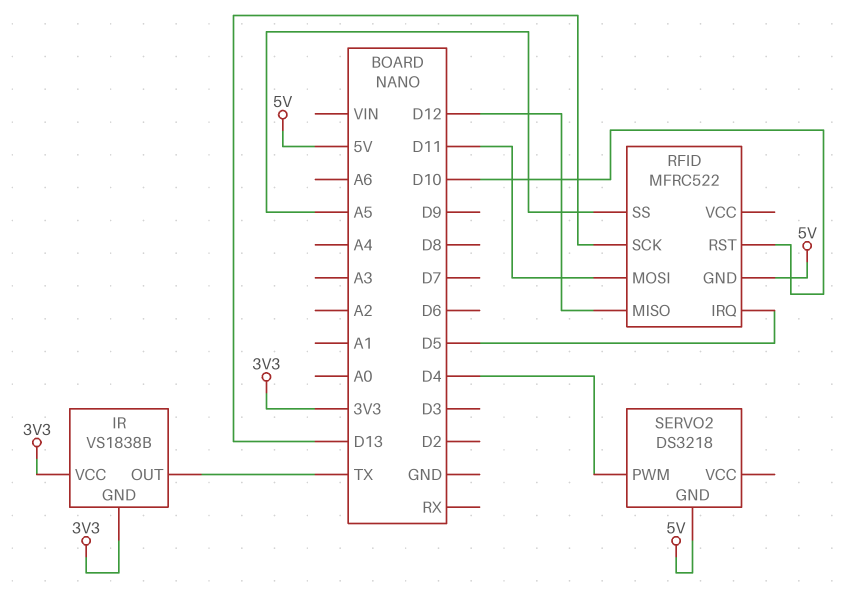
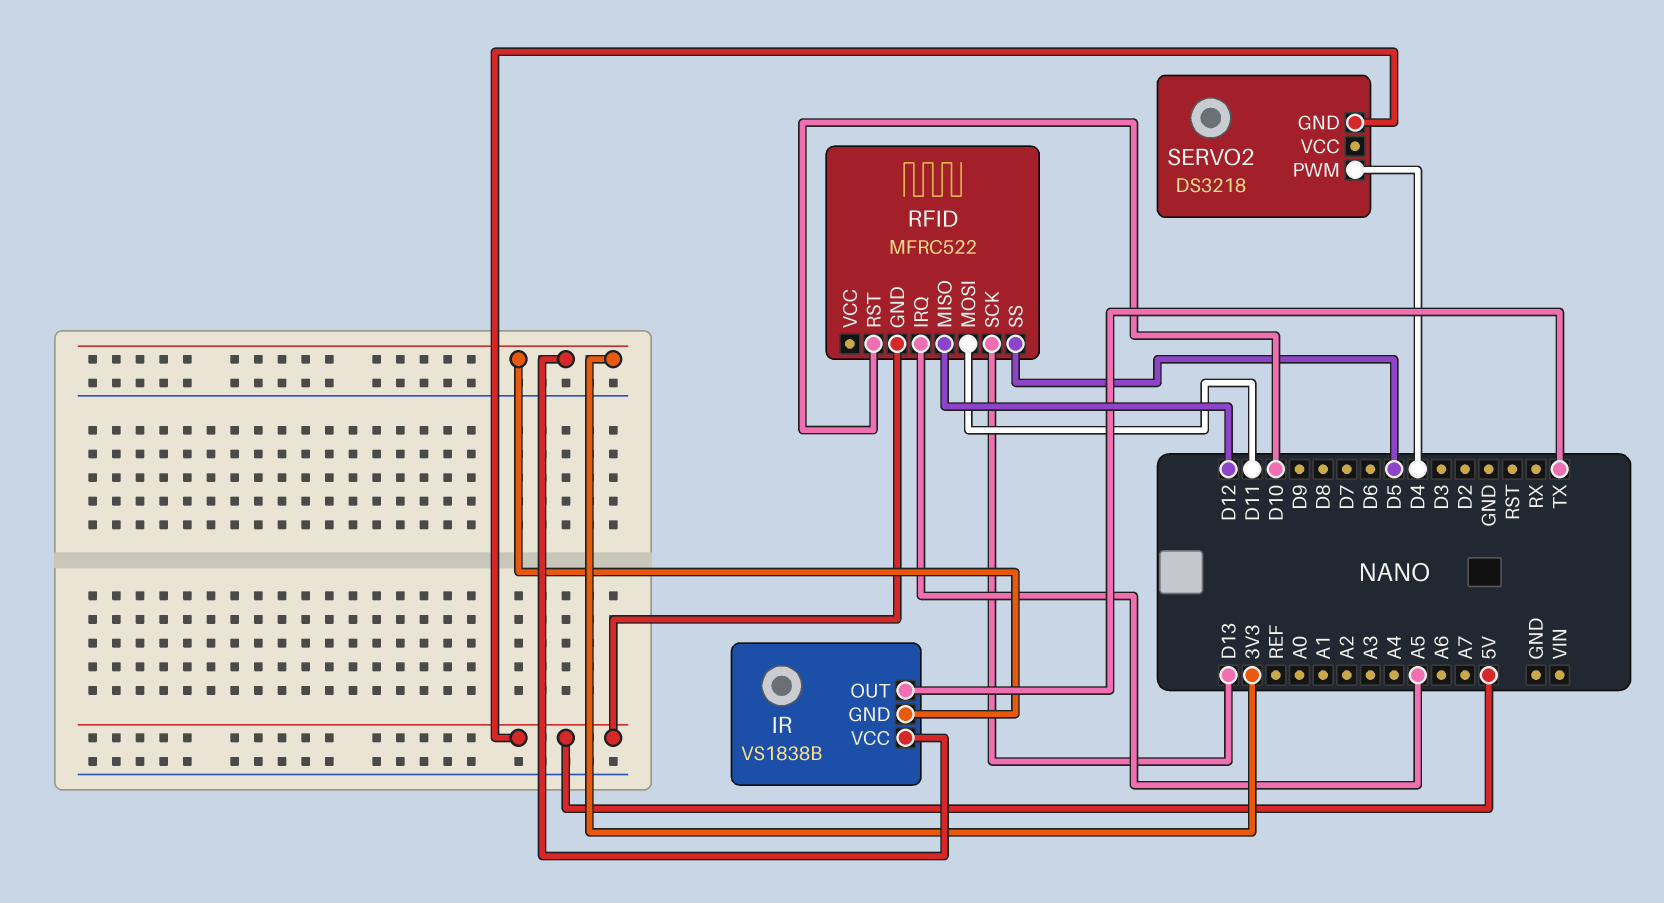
RFID pin IRQ: D5 -> A5
RFID pin SS: A5 -> D5

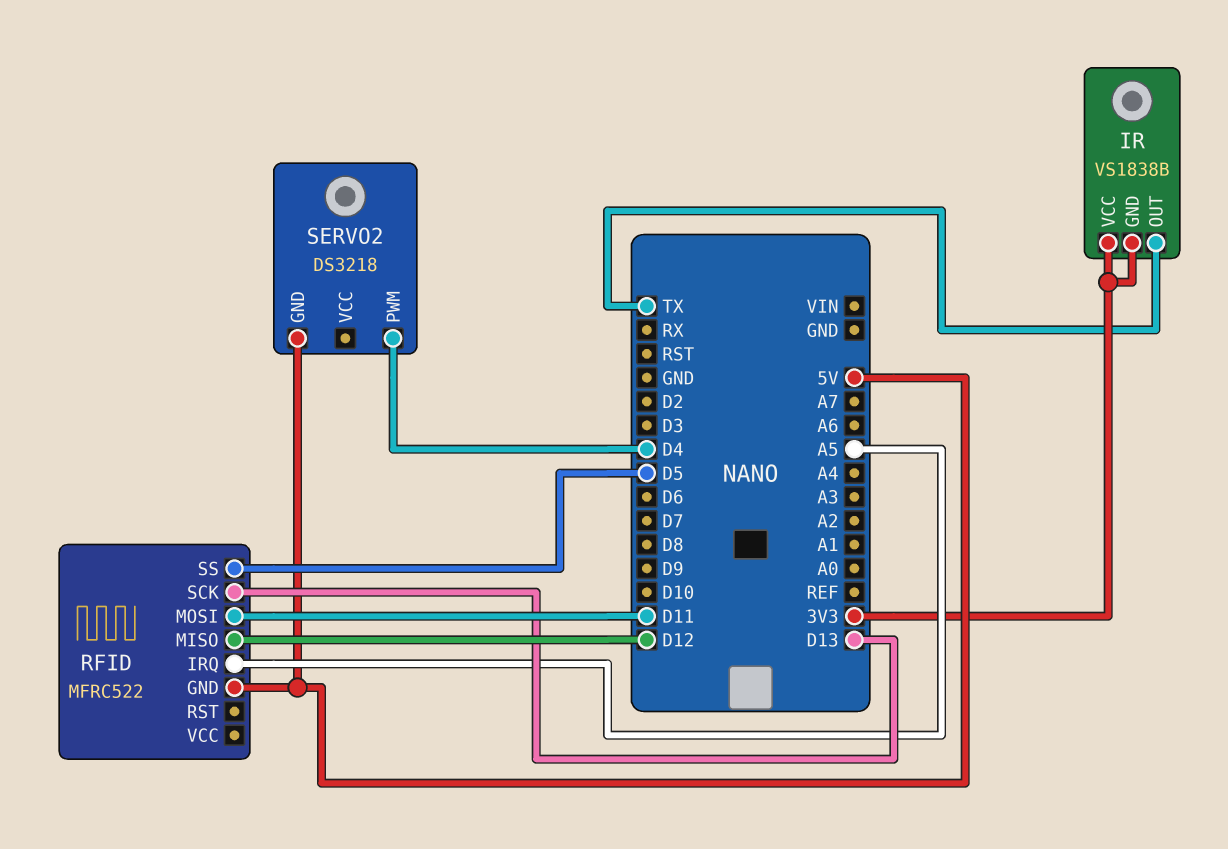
RFID pin RST: D10 -> none

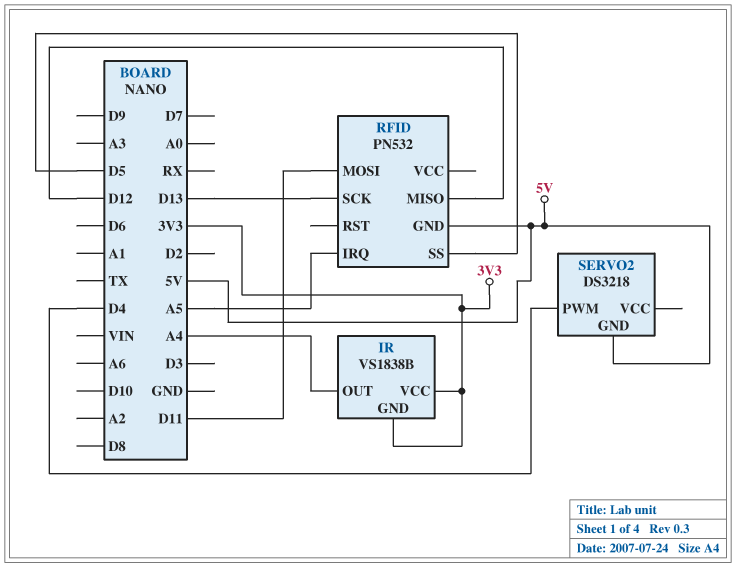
IR pin OUT: TX -> A4
RFID: MFRC522 -> PN532

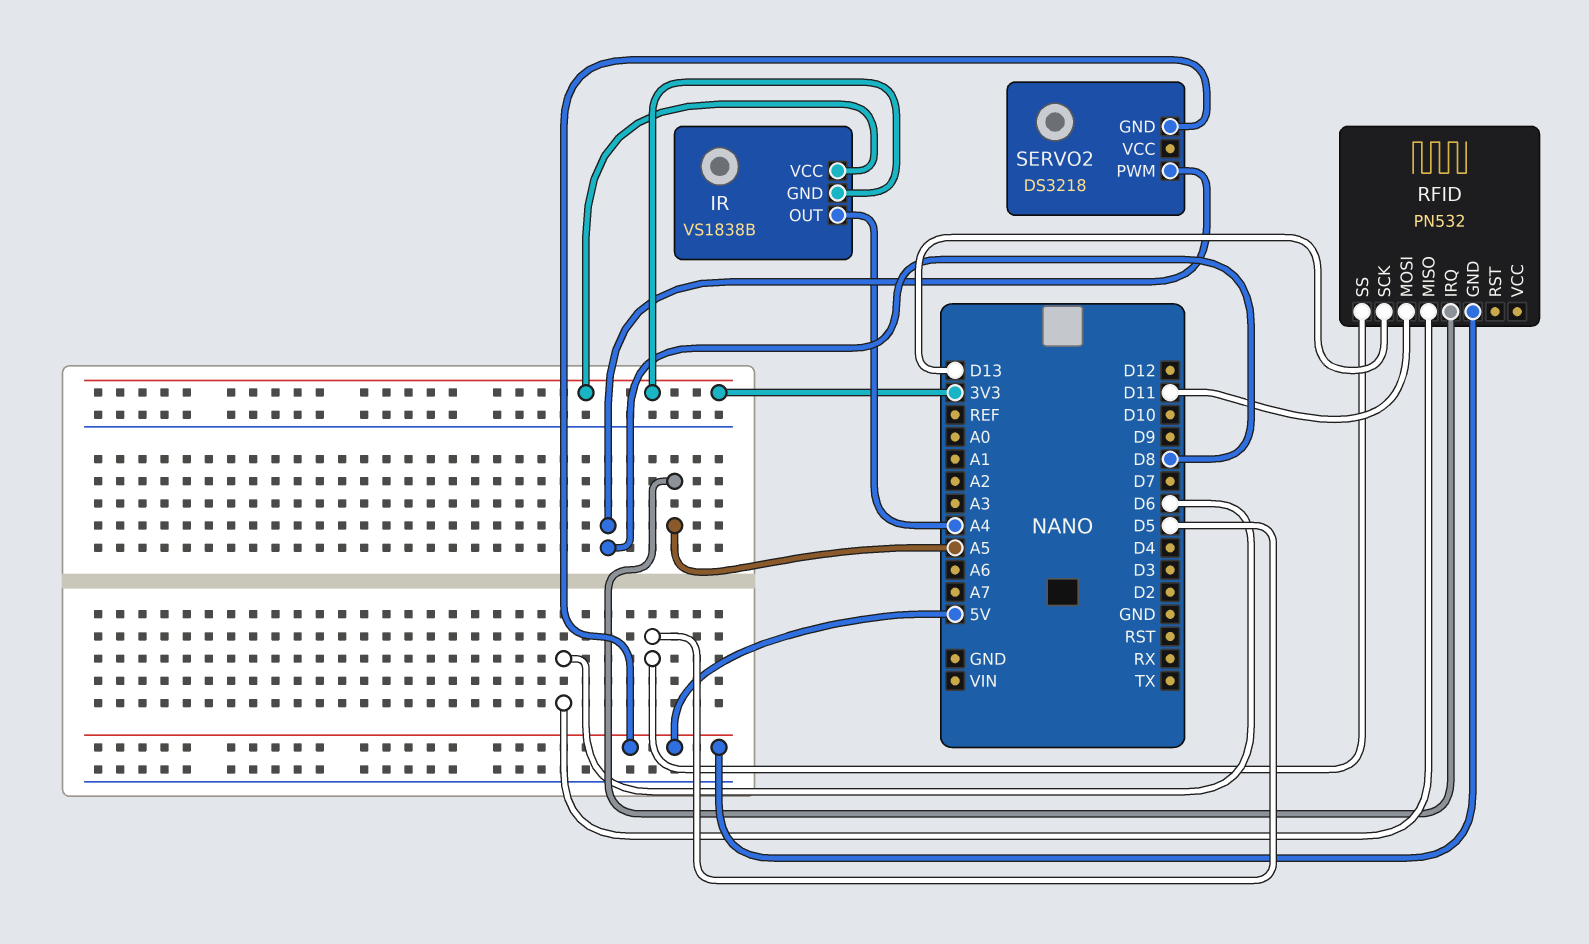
RFID pin MISO: D12 -> D6
SERVO2 pin PWM: D4 -> D8

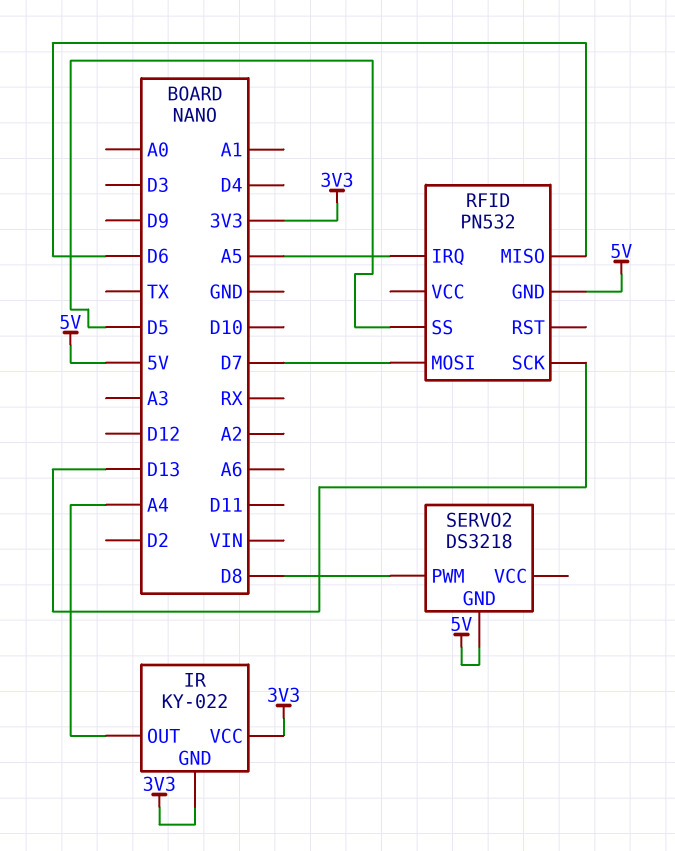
IR: VS1838B -> KY-022
RFID pin MOSI: D11 -> D7

